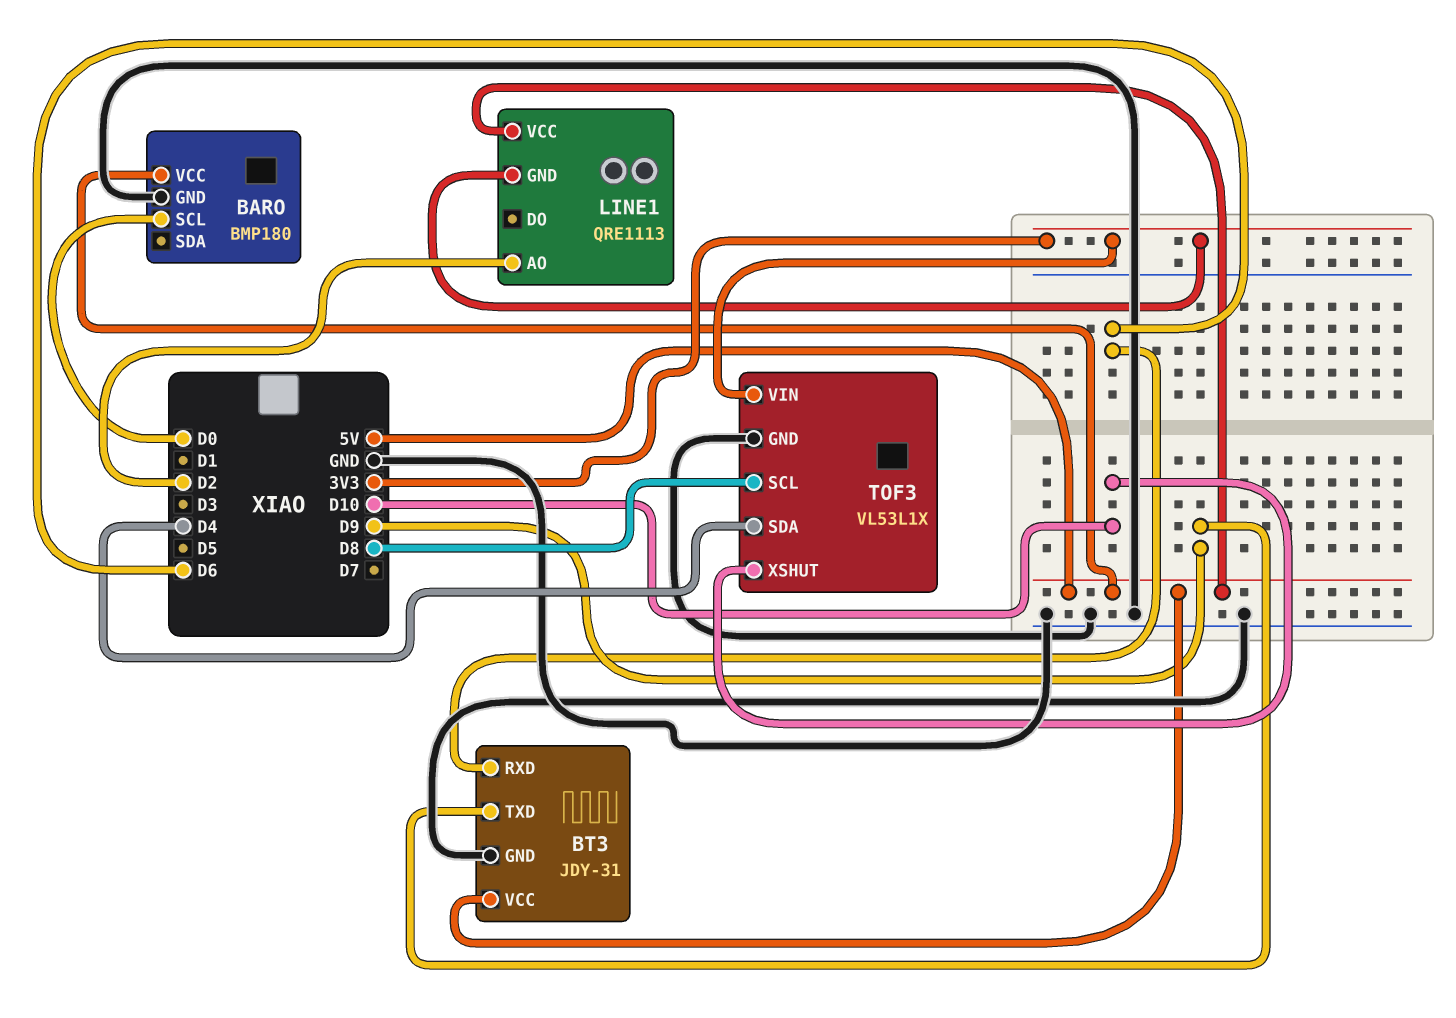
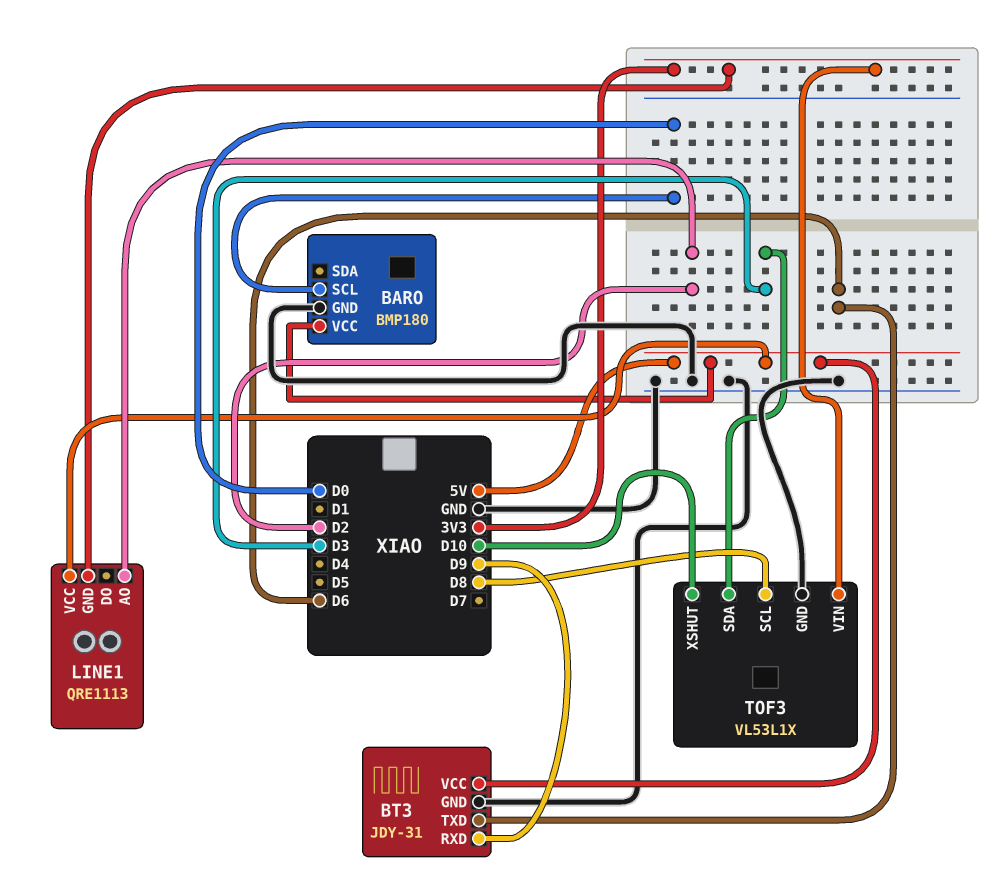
BT3 pin RXD: D6 -> D9
BT3 pin TXD: D9 -> D6
TOF3 pin SDA: D4 -> D3

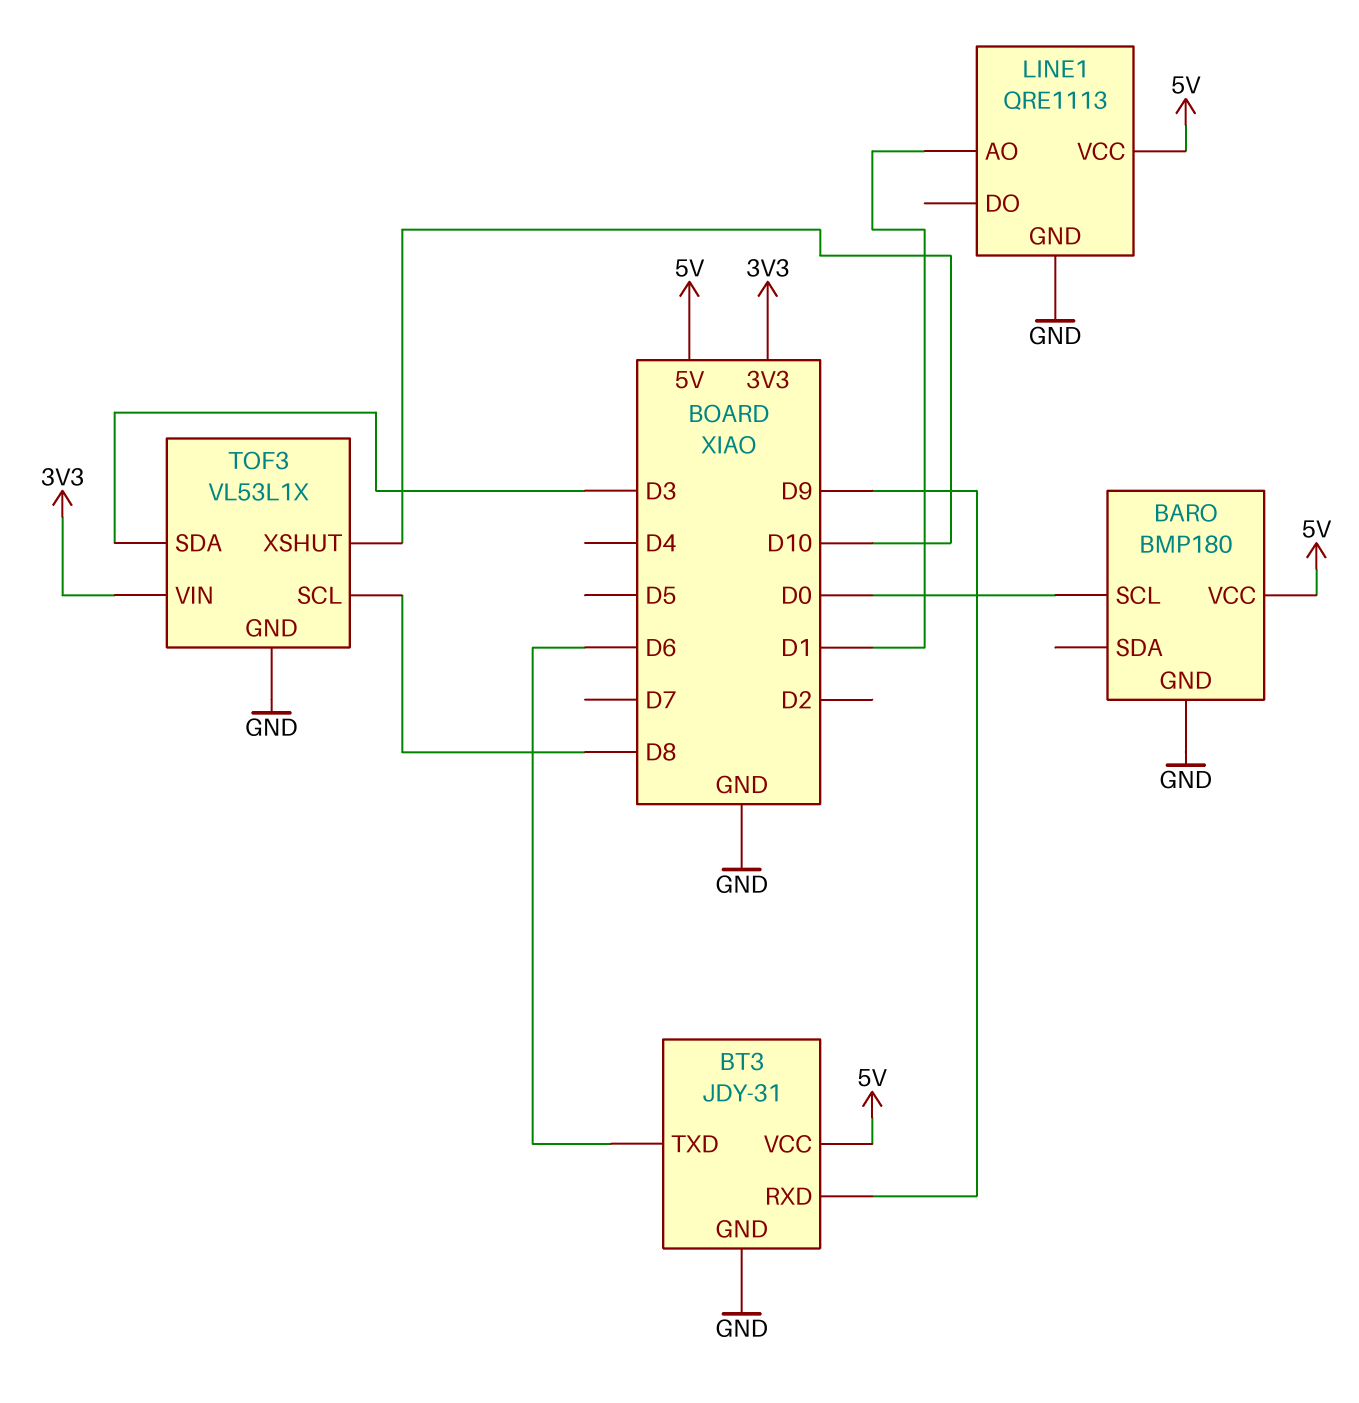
LINE1 pin AO: D2 -> D1
LINE1 pin GND: 3V3 -> GND

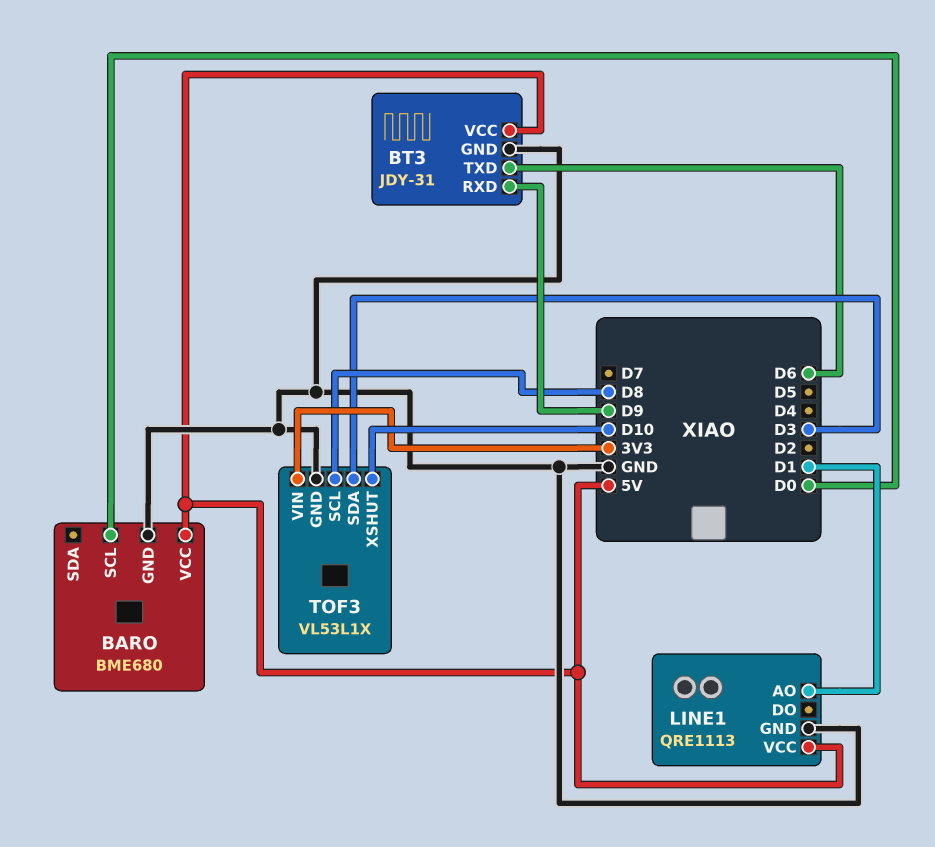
BARO: BMP180 -> BME680

